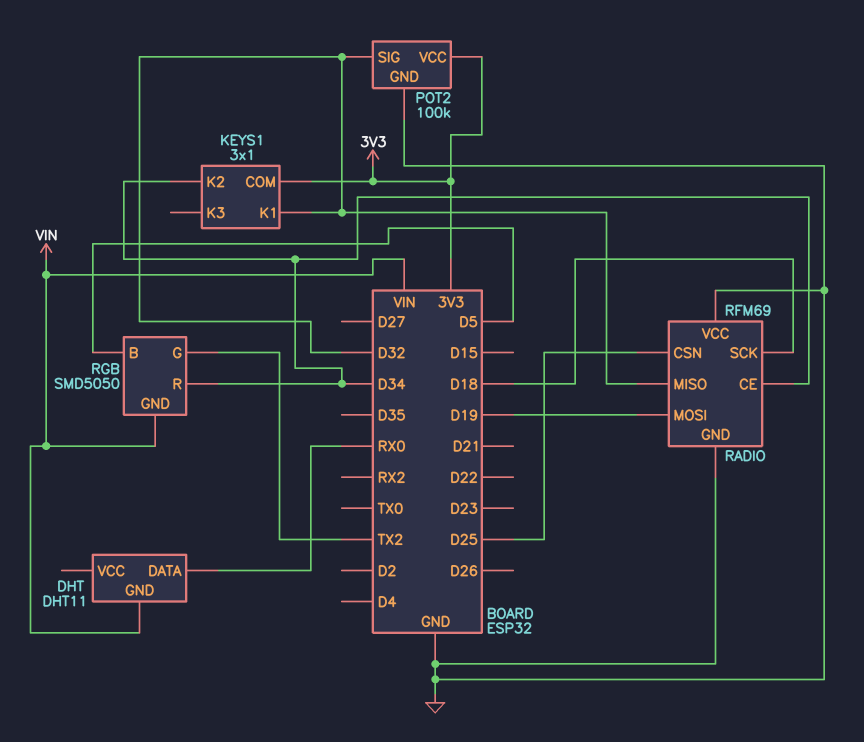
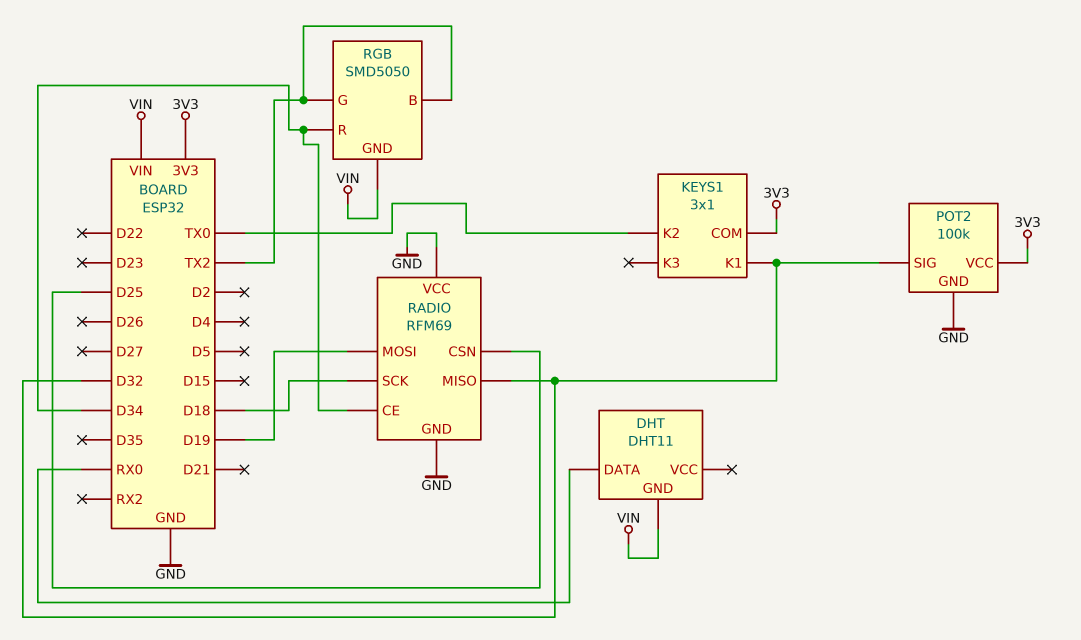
KEYS1 pin K2: D34 -> TX0
RGB pin B: D5 -> TX2

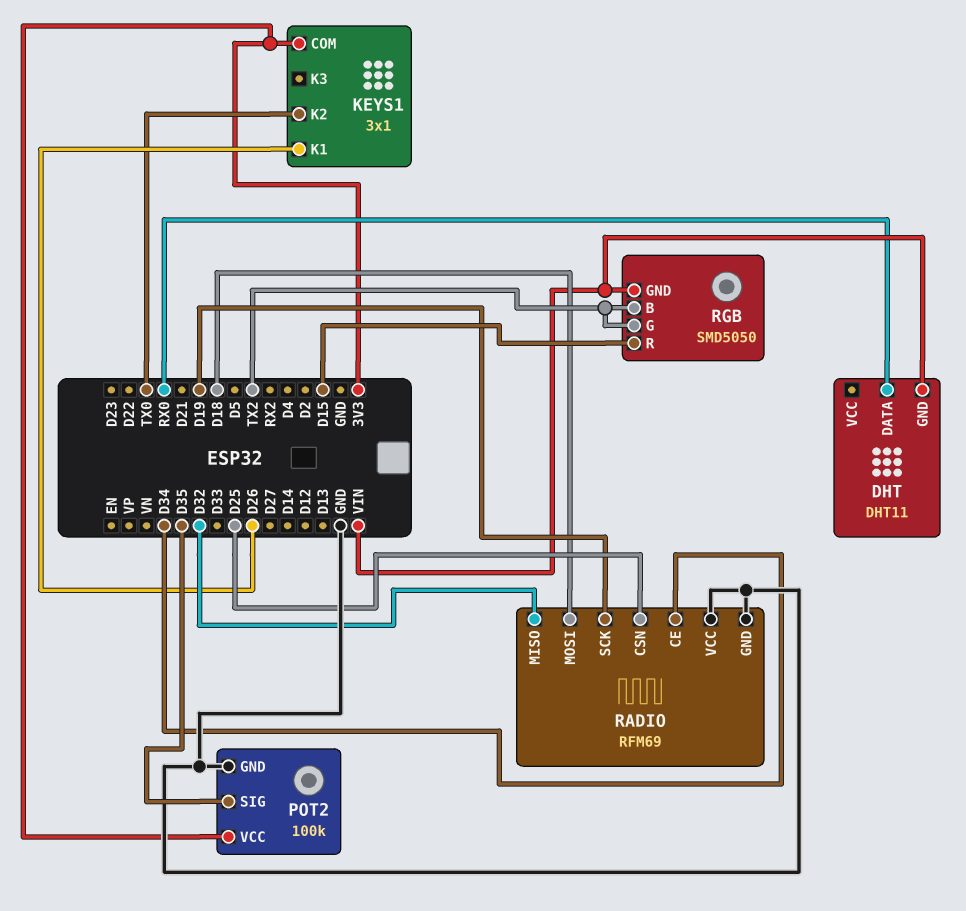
KEYS1 pin K1: D32 -> D26
POT2 pin SIG: D32 -> D35
RADIO pin MOSI: D19 -> D18
RADIO pin SCK: D18 -> D19
RGB pin R: D34 -> D15

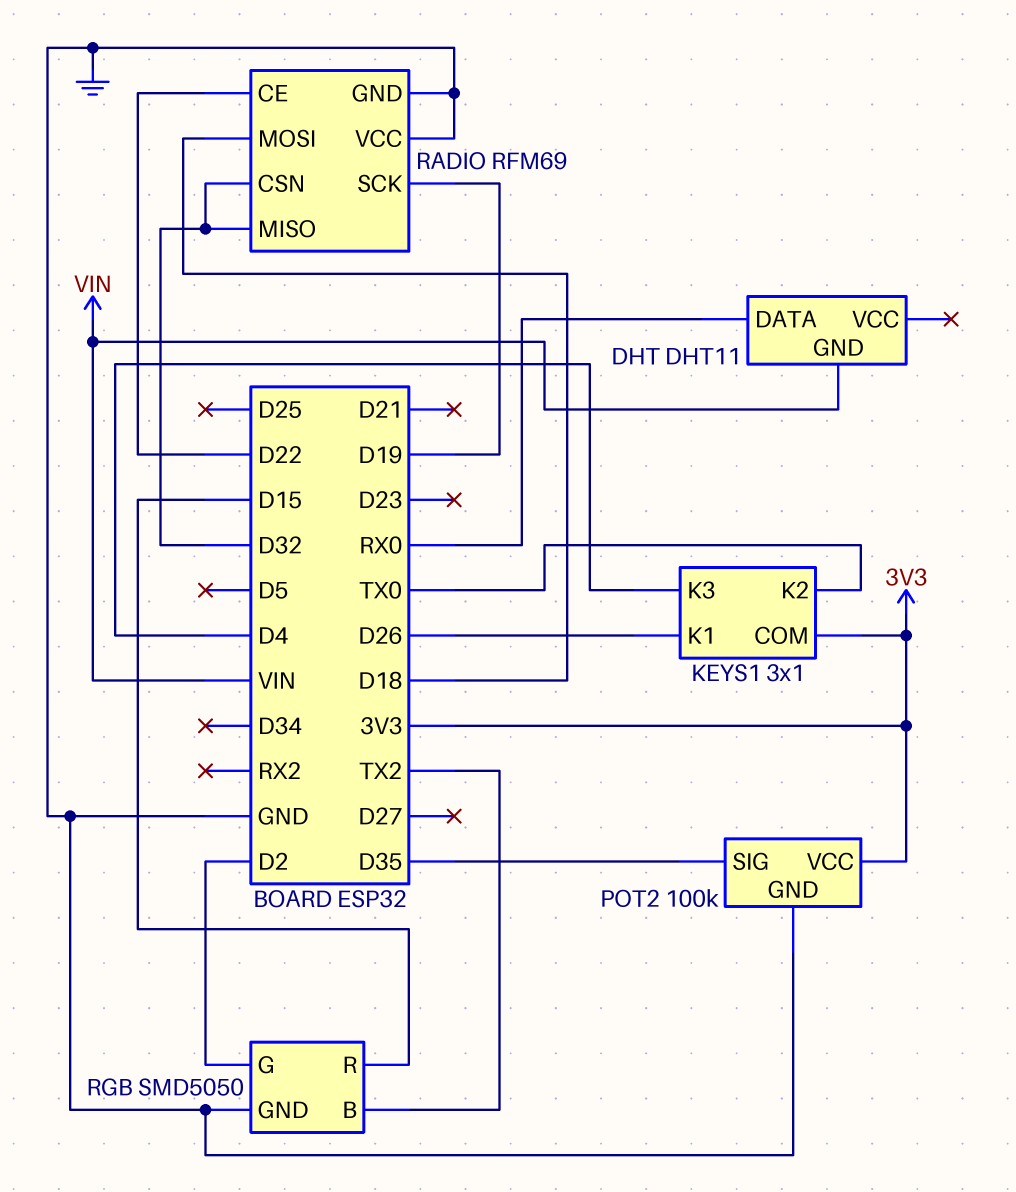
KEYS1 pin K3: none -> D4
RADIO pin CE: D34 -> D22
RADIO pin CSN: D25 -> D32
RGB pin G: TX2 -> D2
RGB pin GND: VIN -> GND

